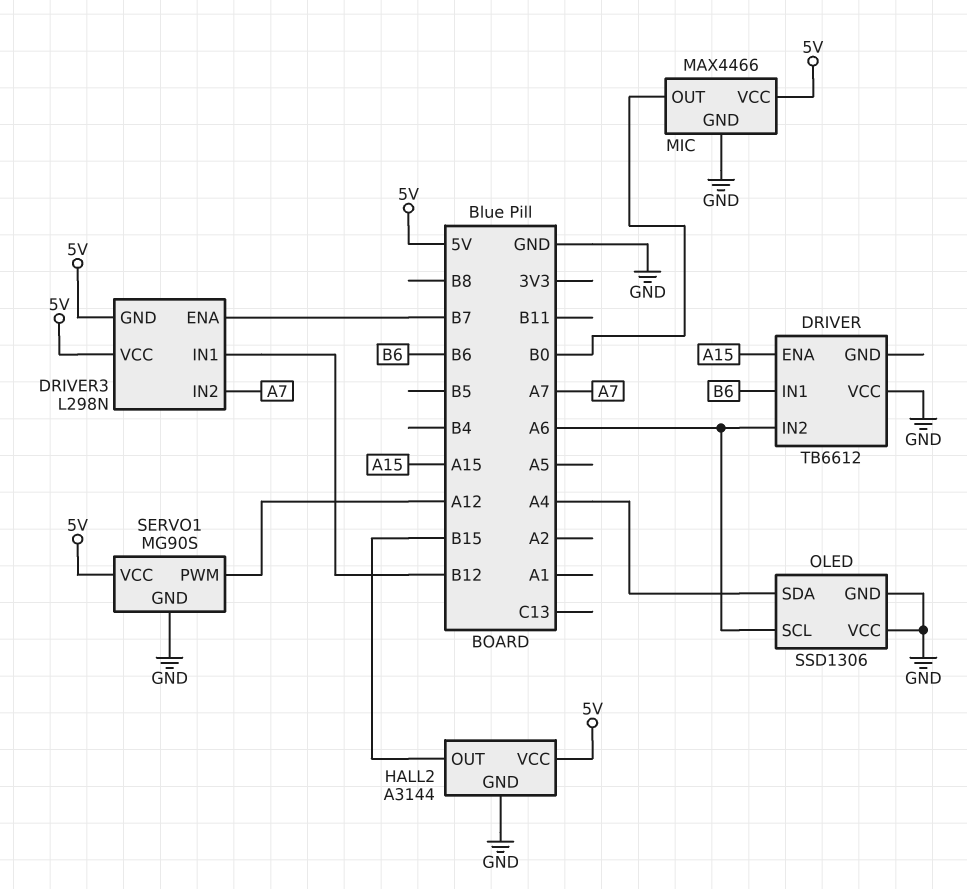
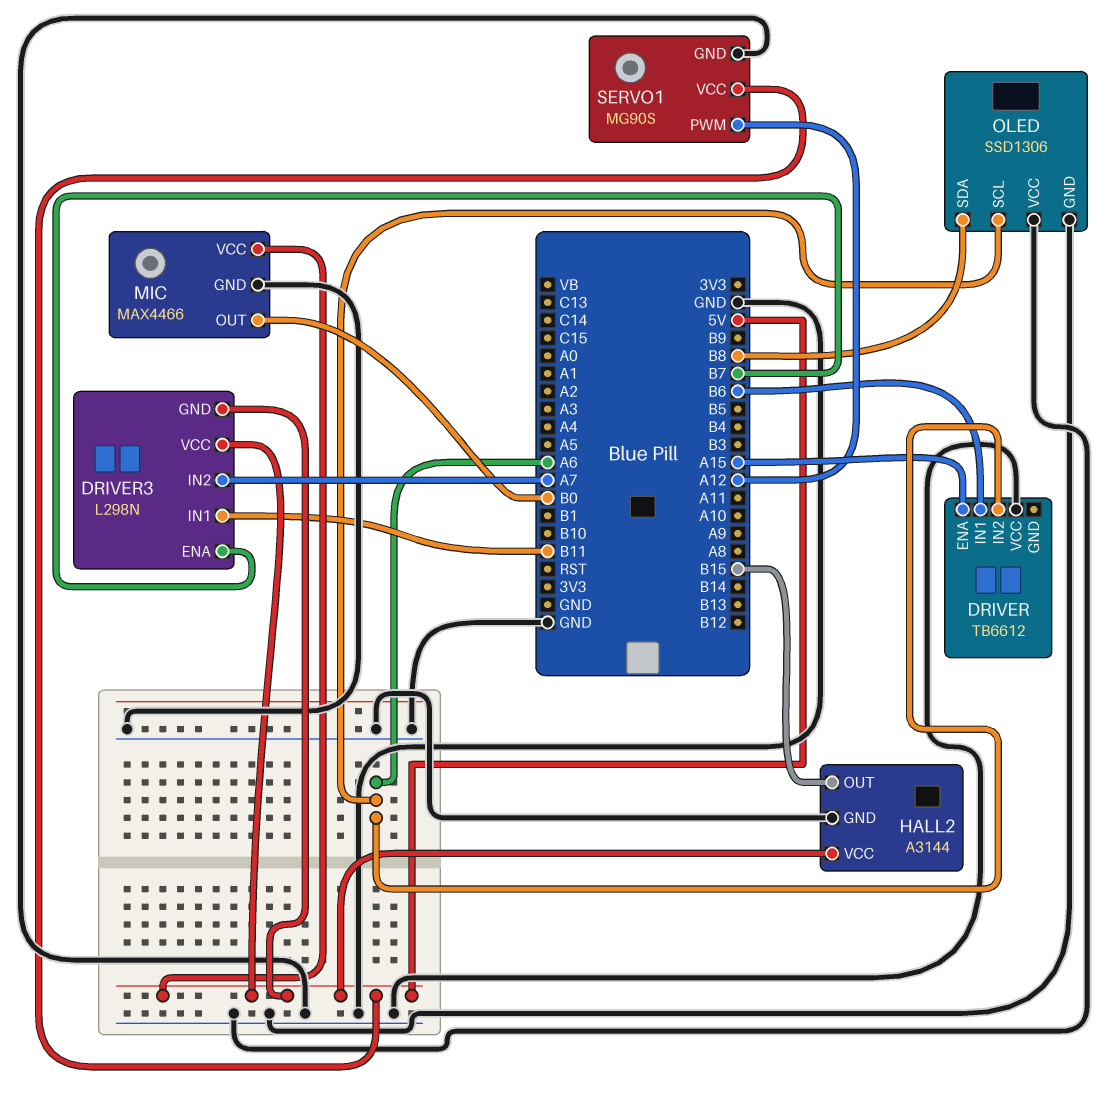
DRIVER3 pin IN1: B12 -> B11
OLED pin SDA: A4 -> B8

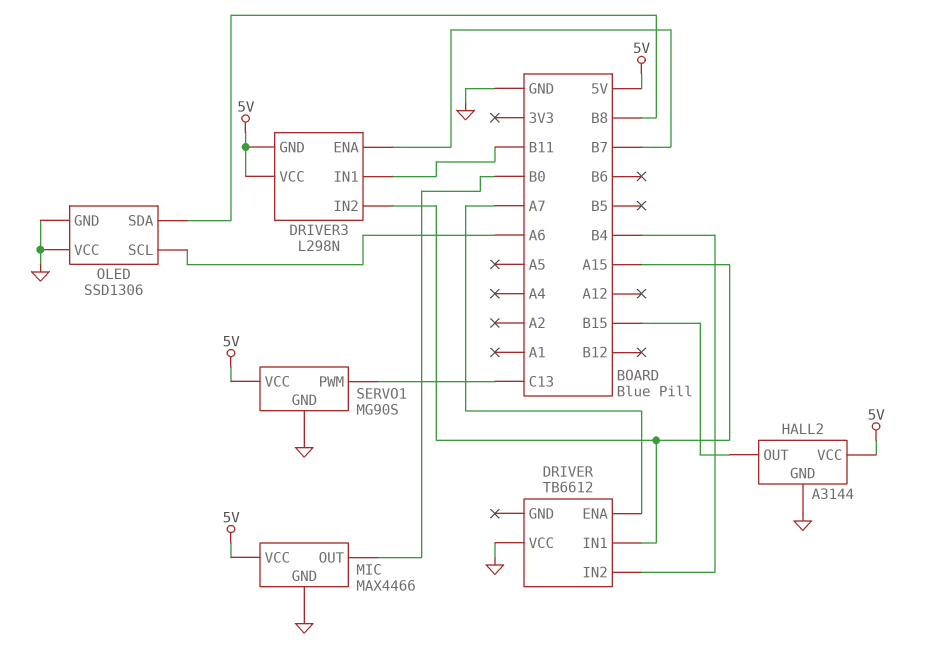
DRIVER pin ENA: A15 -> A7
DRIVER pin IN1: B6 -> A15
DRIVER pin IN2: A6 -> B4
DRIVER3 pin IN2: A7 -> A15
SERVO1 pin PWM: A12 -> C13

